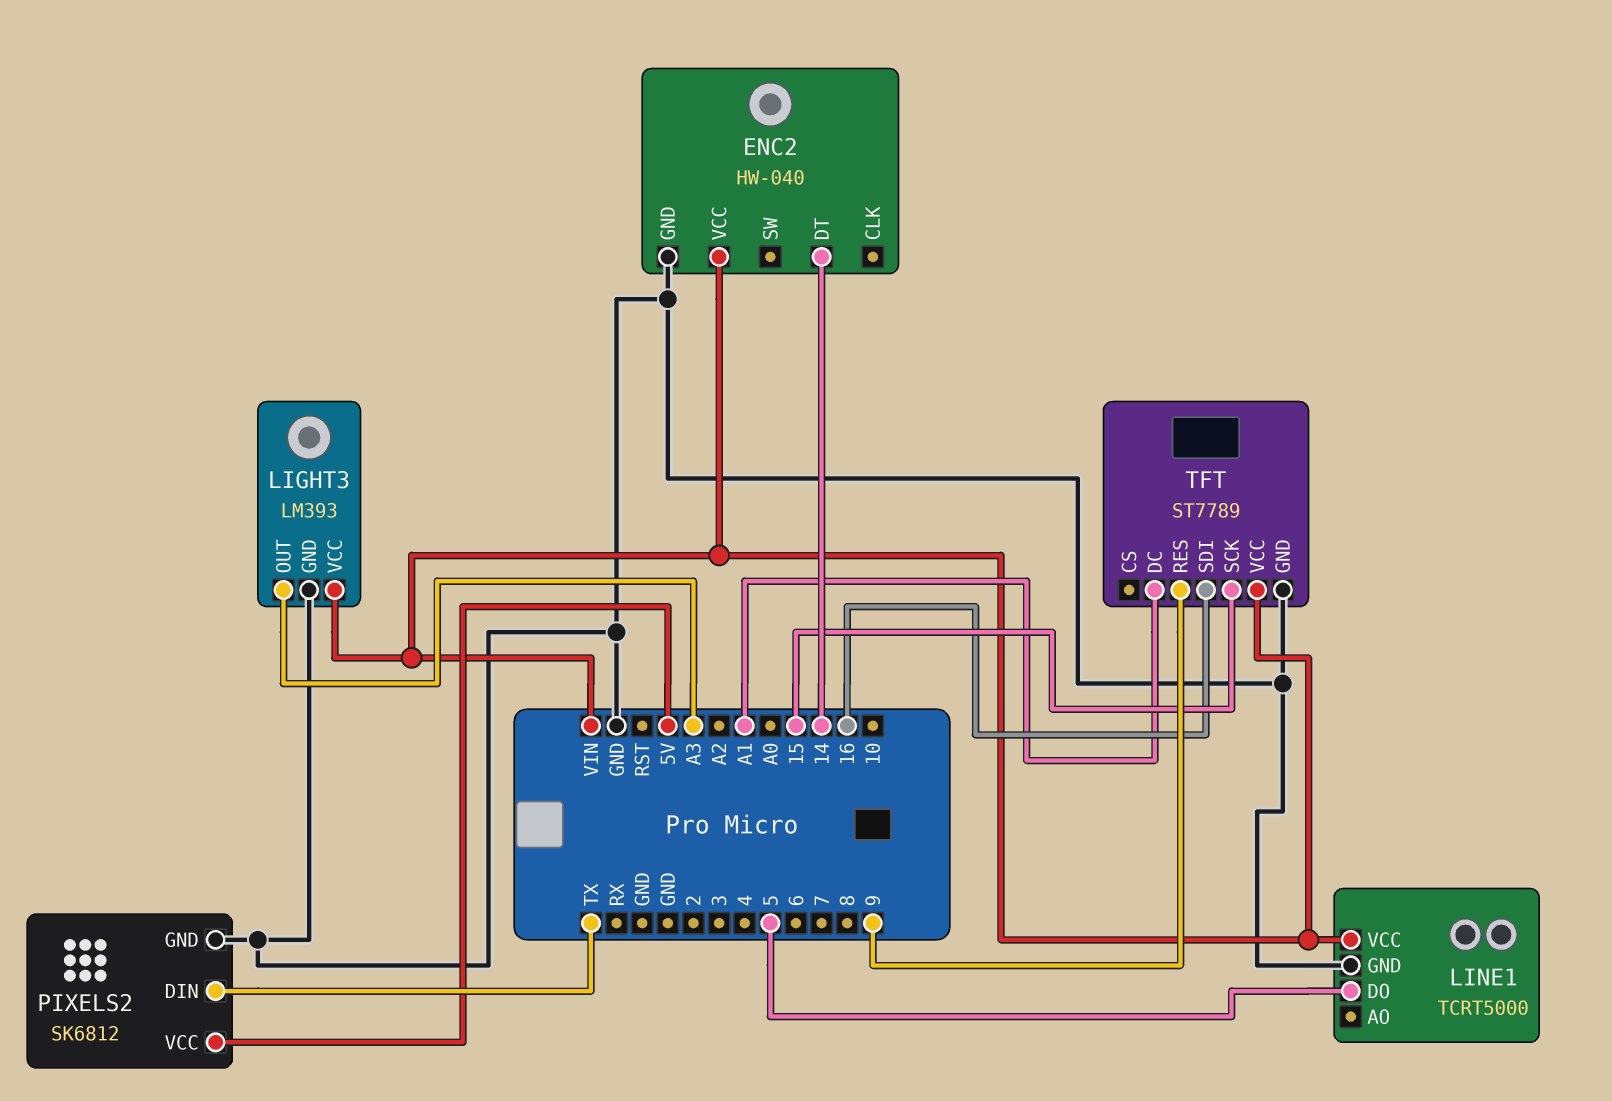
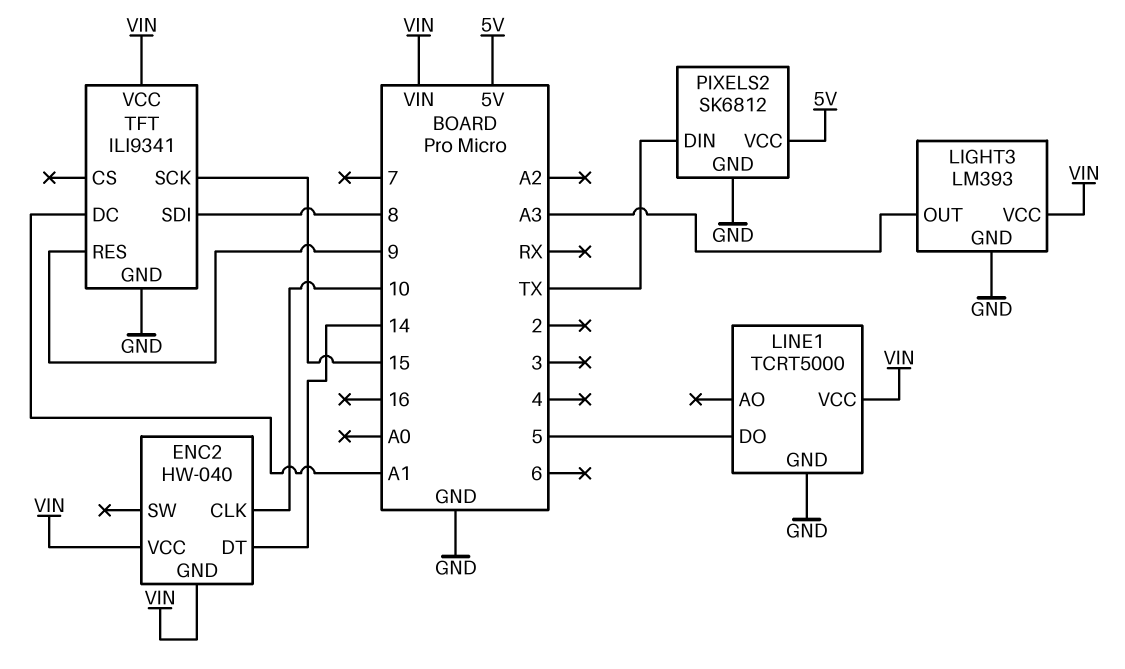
ENC2 pin CLK: none -> 10
ENC2 pin GND: GND -> VIN
TFT: ST7789 -> ILI9341
TFT pin SDI: 16 -> 8

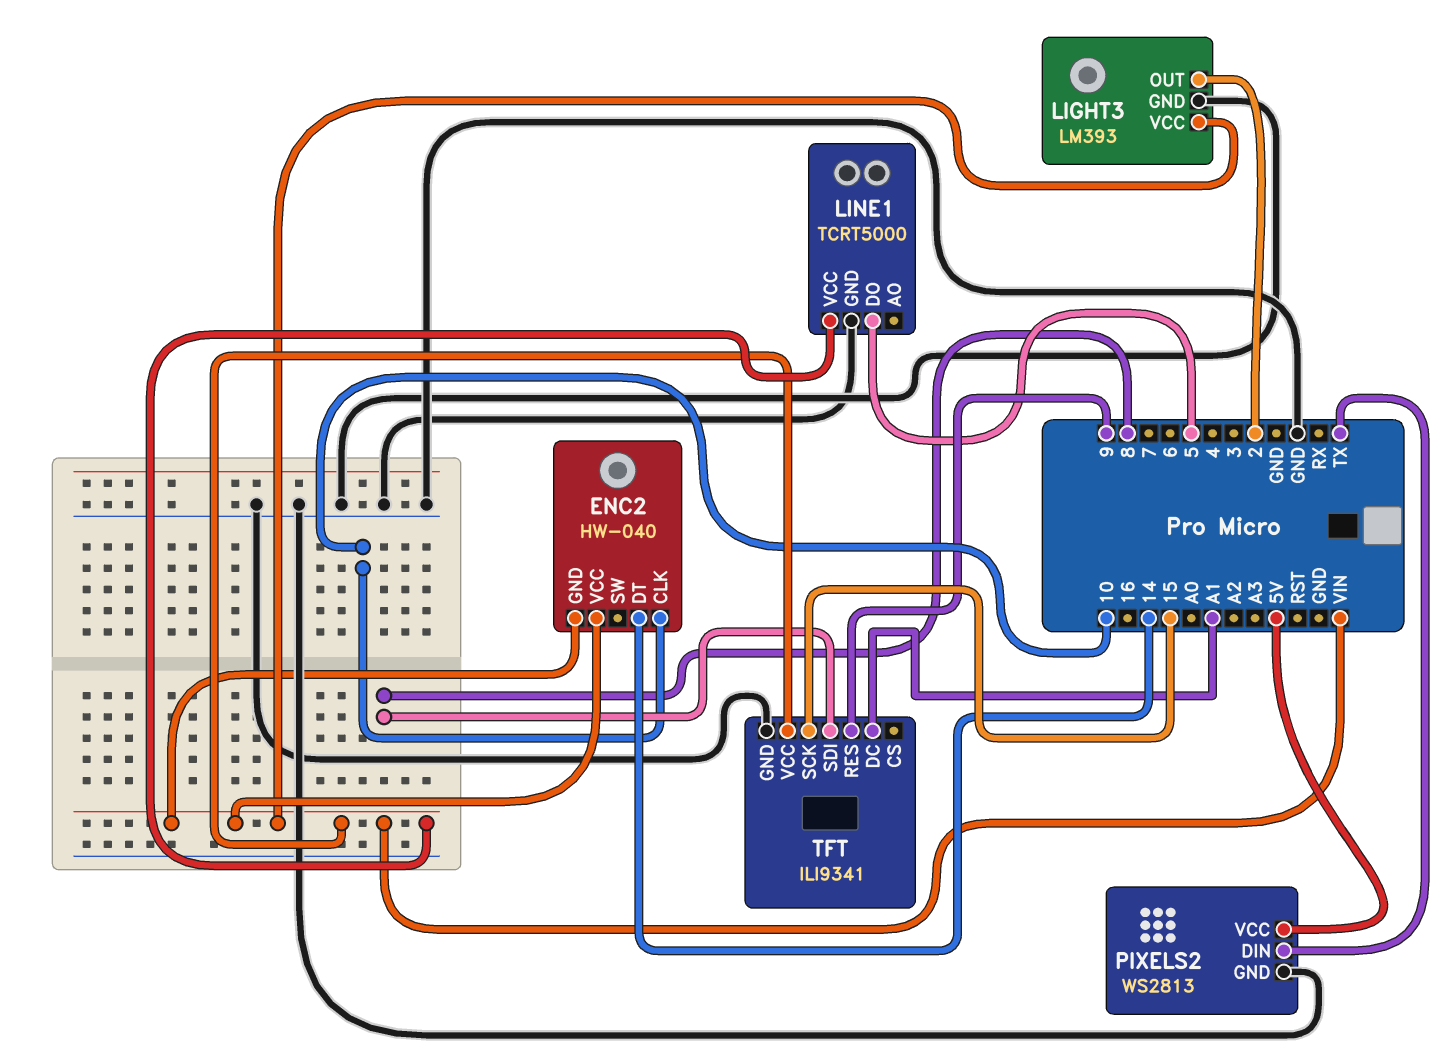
LIGHT3 pin OUT: A3 -> 2
PIXELS2: SK6812 -> WS2813

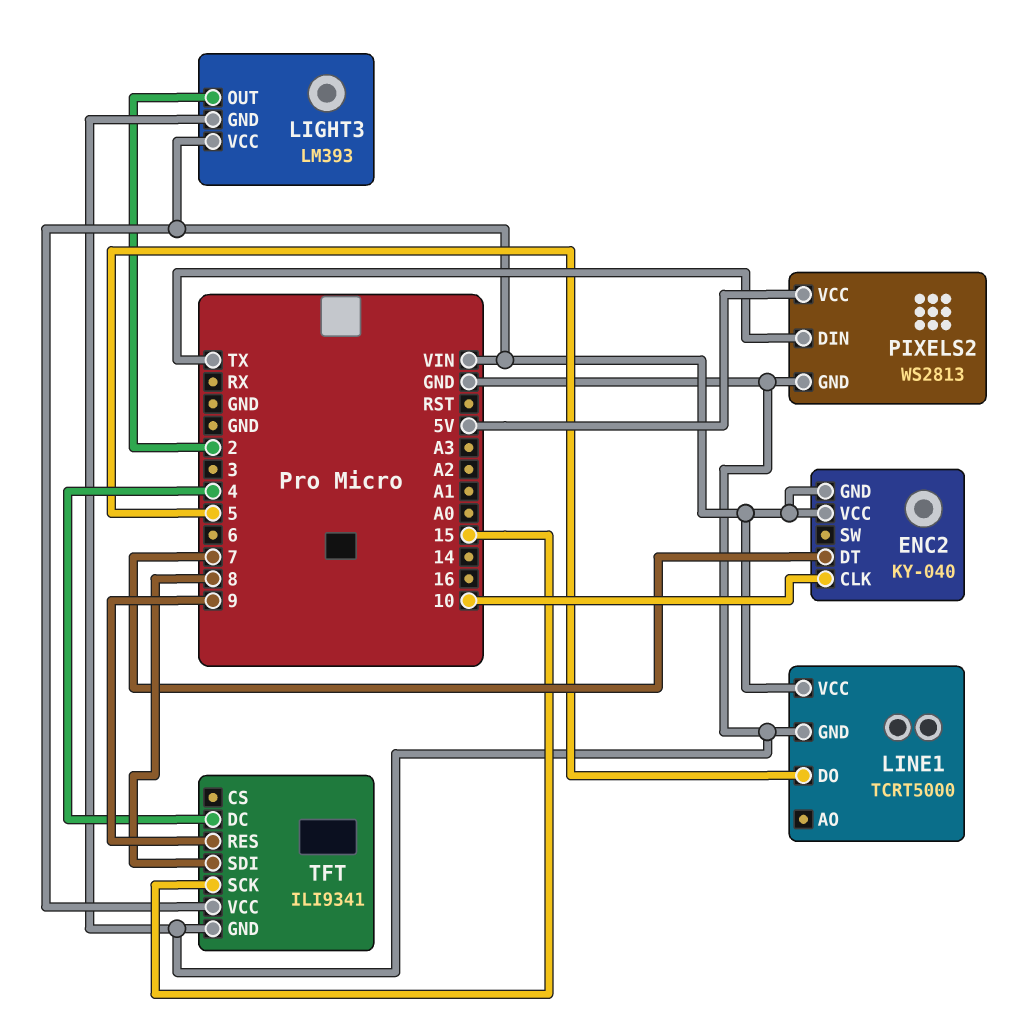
ENC2: HW-040 -> KY-040
ENC2 pin DT: 14 -> 7
TFT pin DC: A1 -> 4

